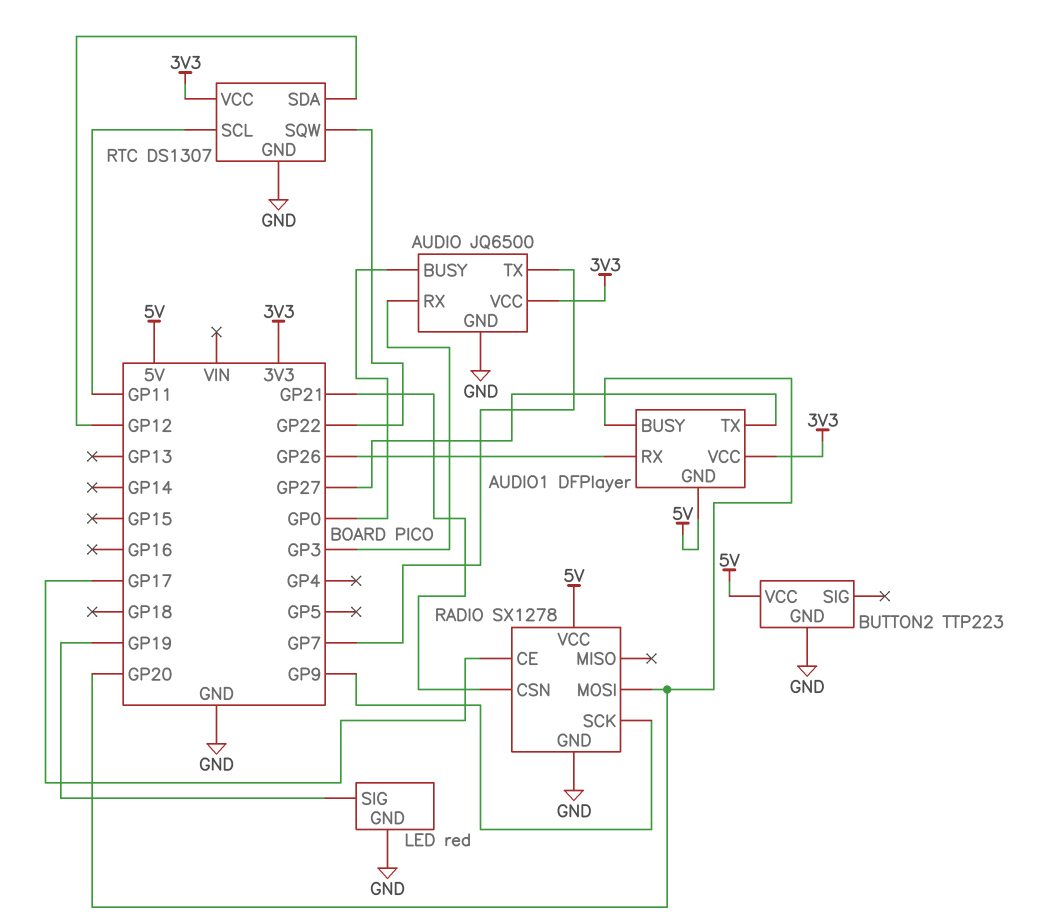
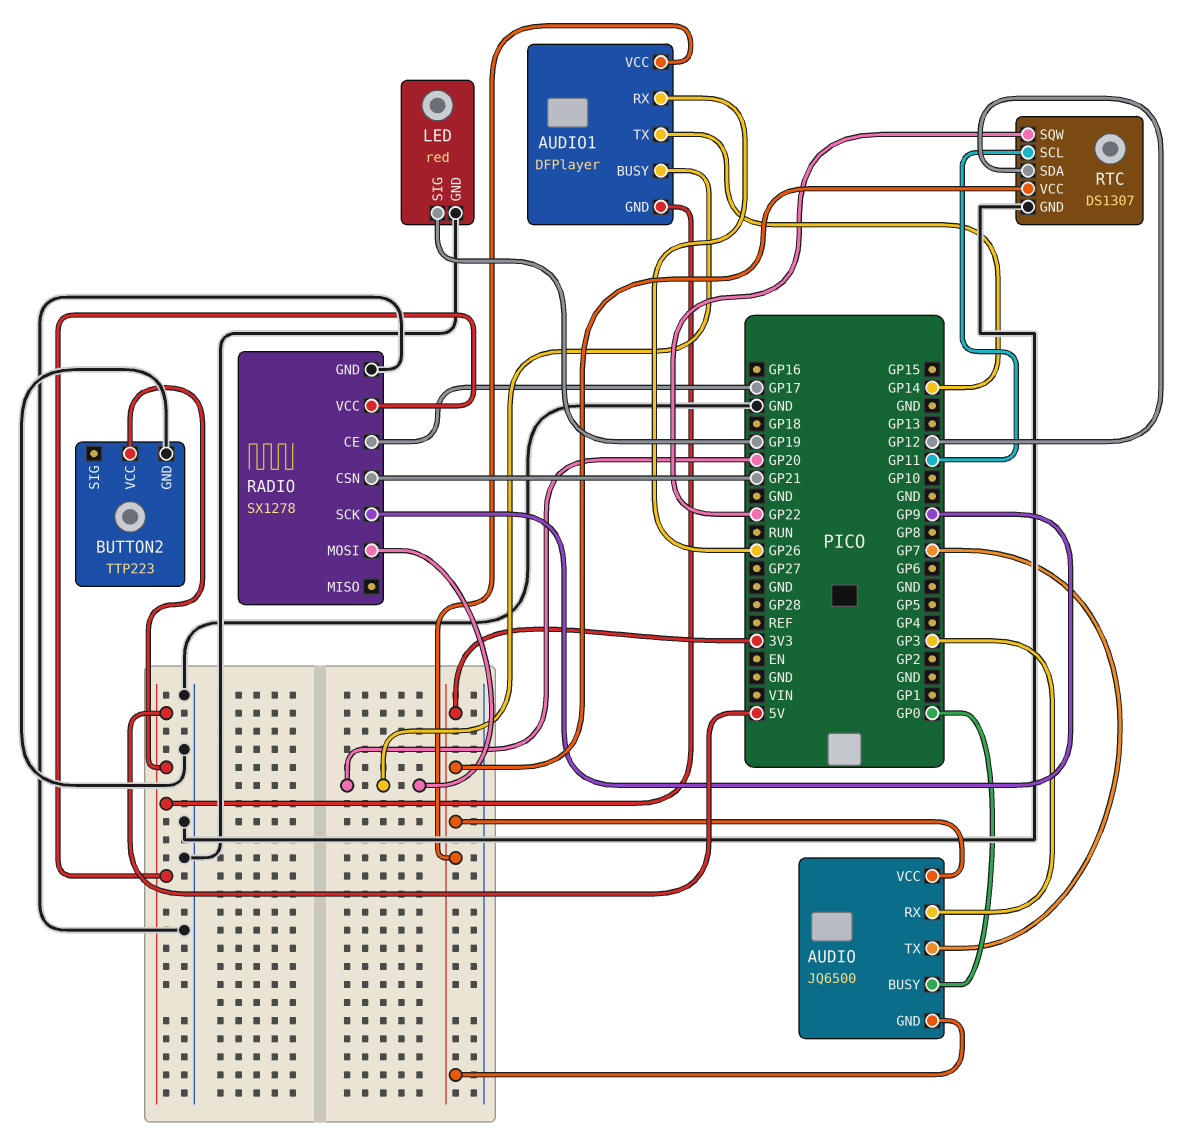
AUDIO pin GND: GND -> 3V3
AUDIO1 pin TX: GP27 -> GP14

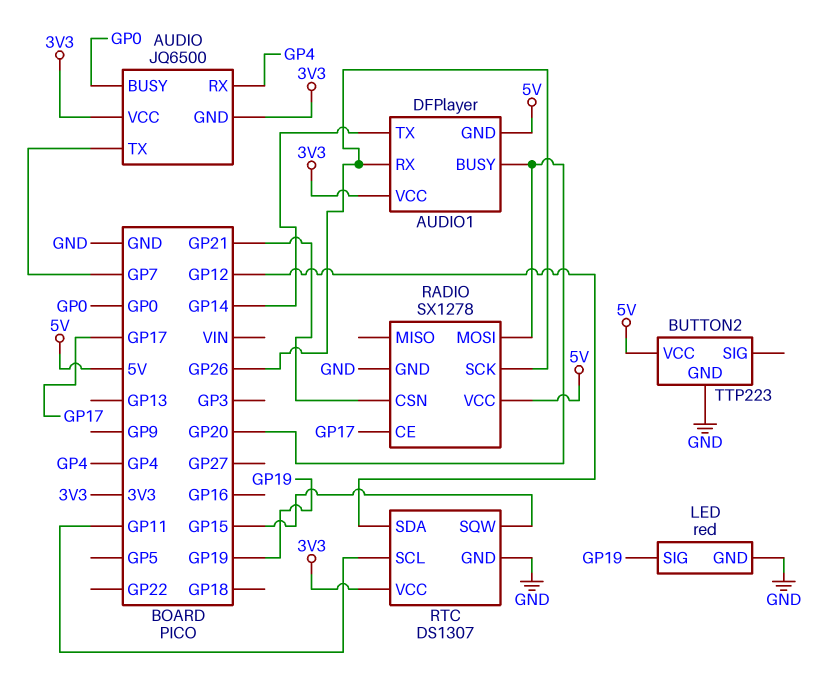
AUDIO pin RX: GP3 -> GP4
RADIO pin SCK: GP9 -> GP26
RTC pin SQW: GP22 -> GP15

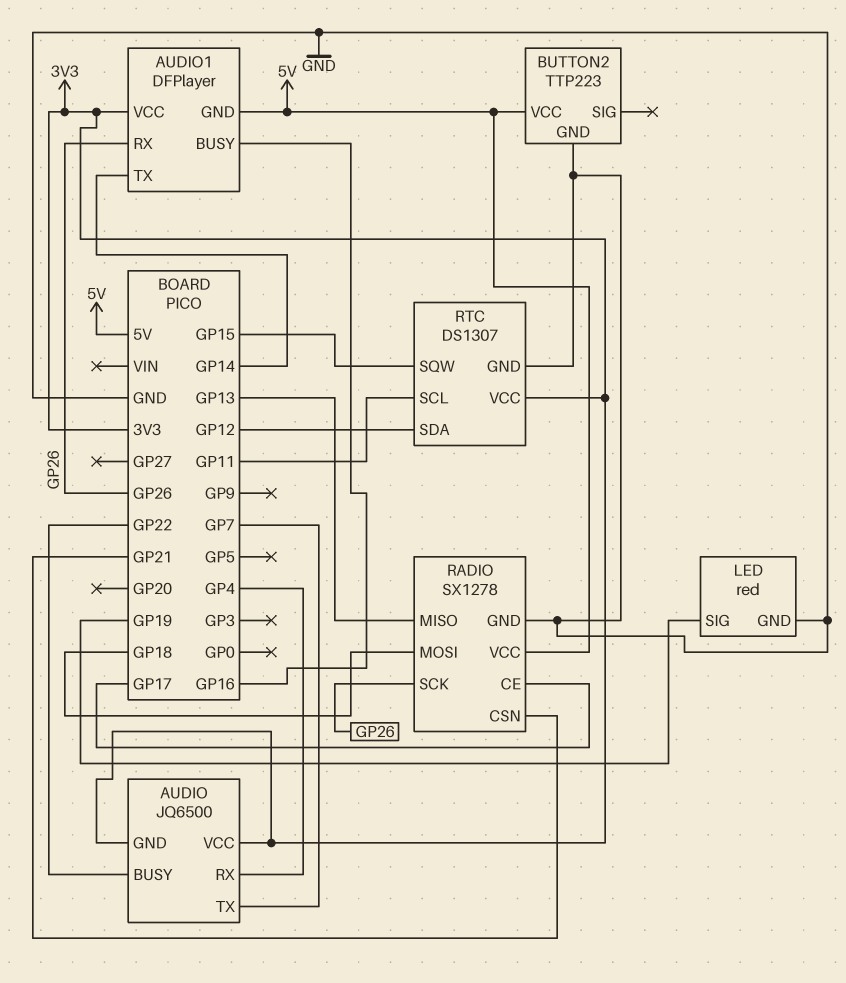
AUDIO pin BUSY: GP0 -> GP22
AUDIO1 pin BUSY: GP20 -> GP16
RADIO pin MISO: none -> GP13
RADIO pin MOSI: GP20 -> GP18

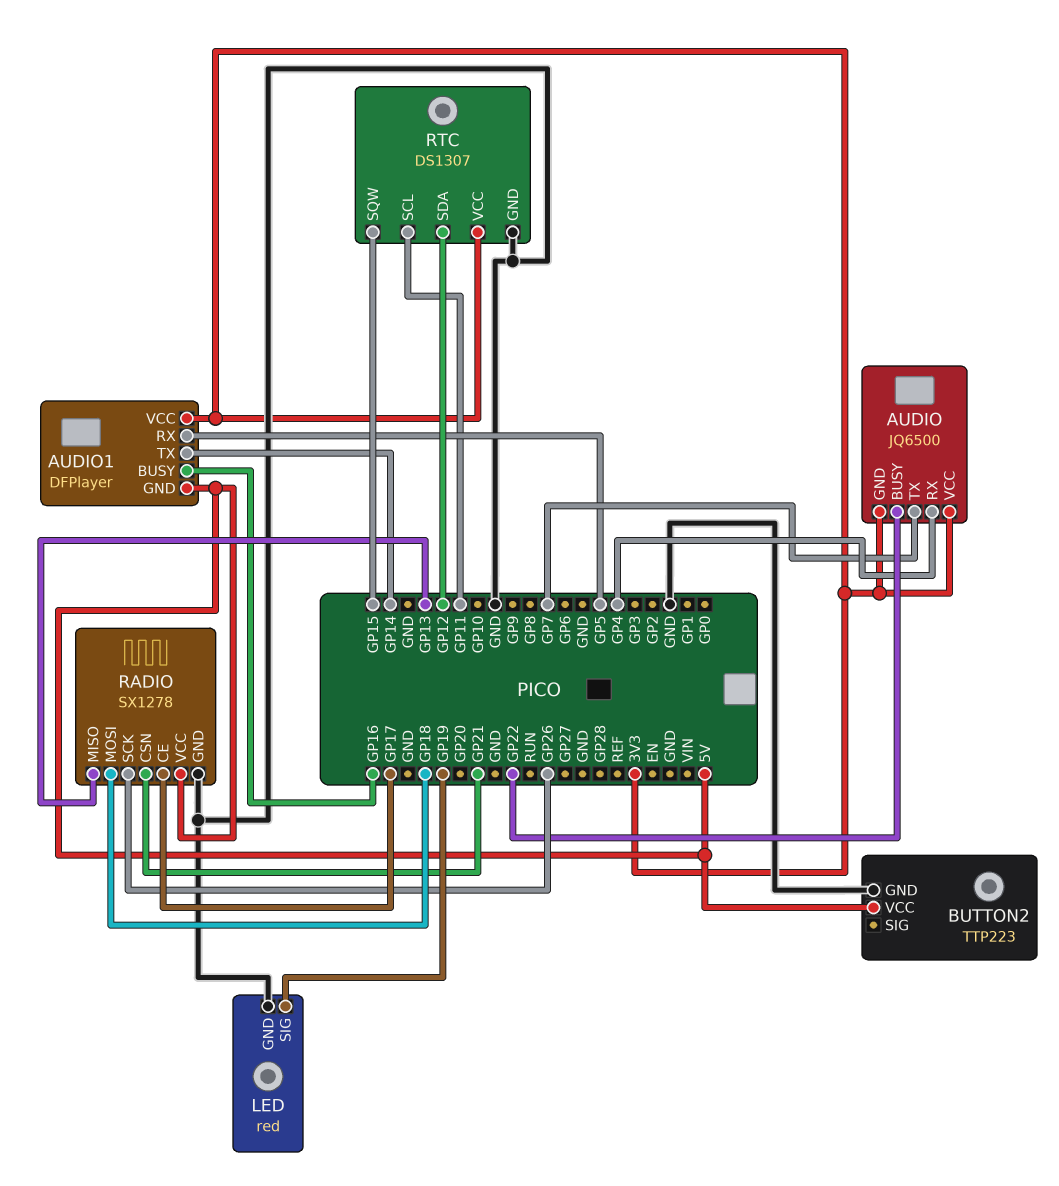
AUDIO1 pin RX: GP26 -> GP5

